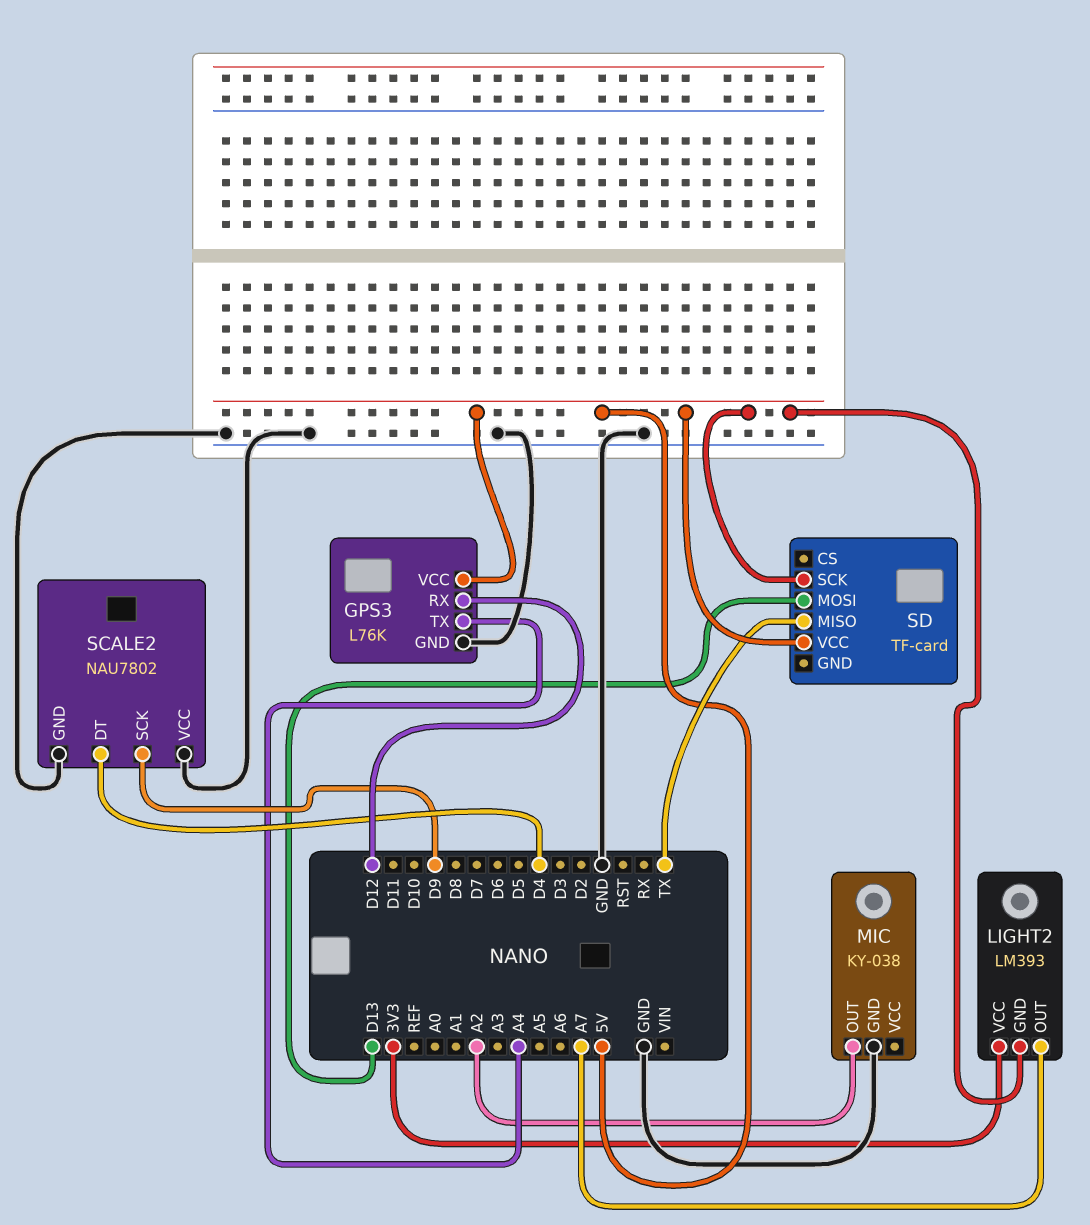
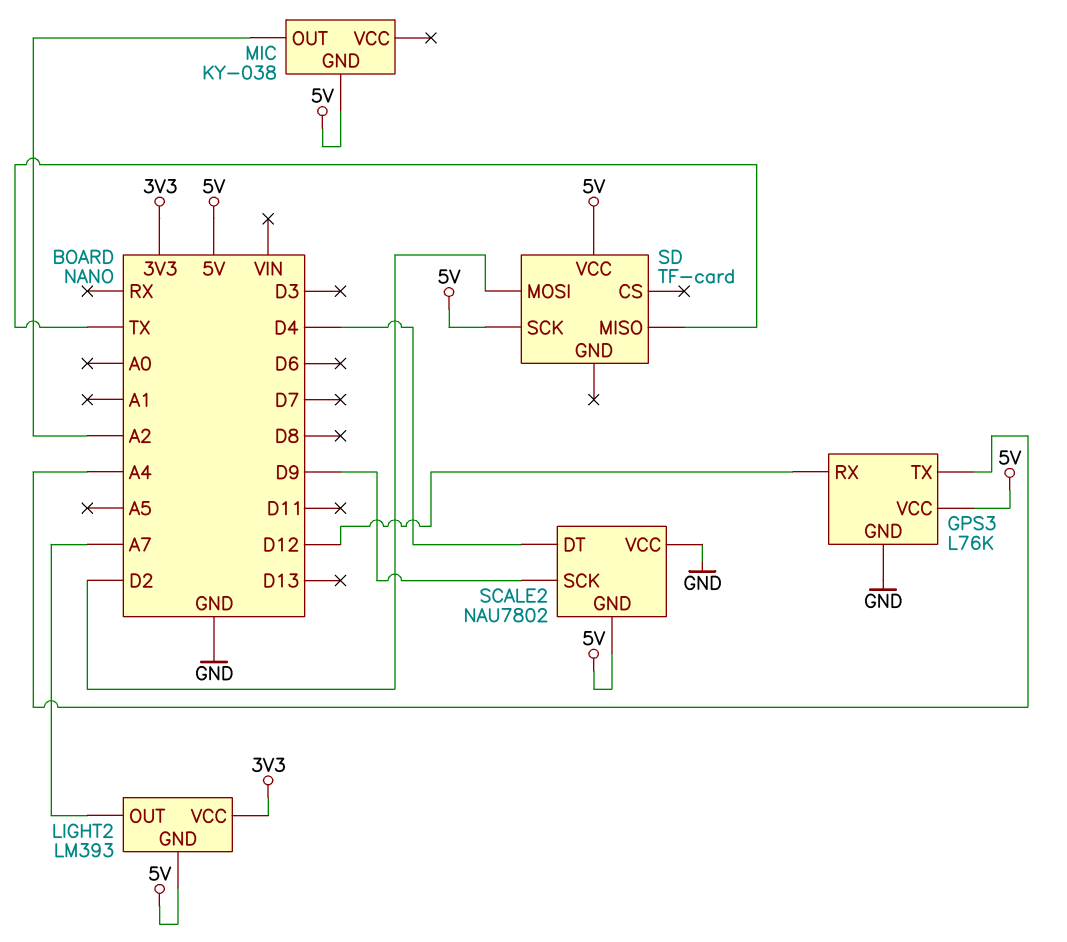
MIC pin GND: GND -> 5V
SCALE2 pin GND: GND -> 5V
SD pin MOSI: D13 -> D2

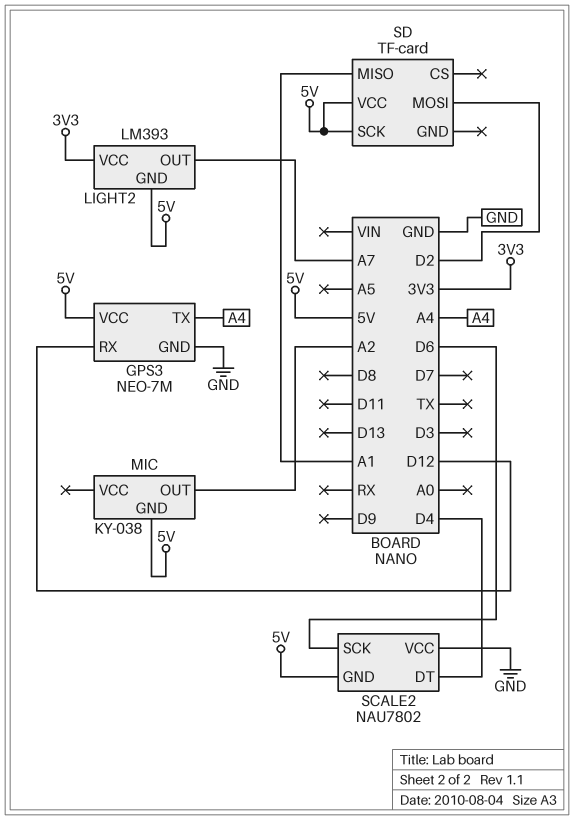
GPS3: L76K -> NEO-7M
SCALE2 pin SCK: D9 -> D6
SD pin MISO: TX -> A1

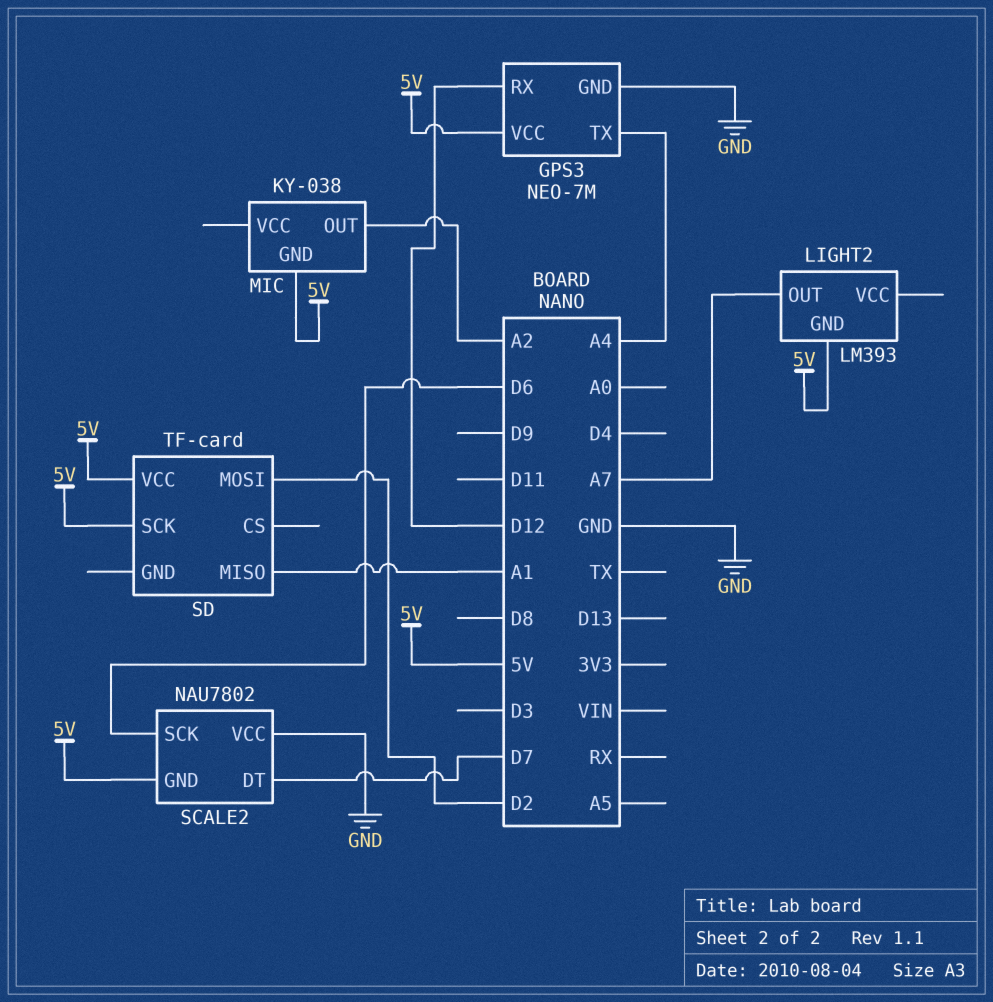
LIGHT2 pin VCC: 3V3 -> none
SCALE2 pin DT: D4 -> D7

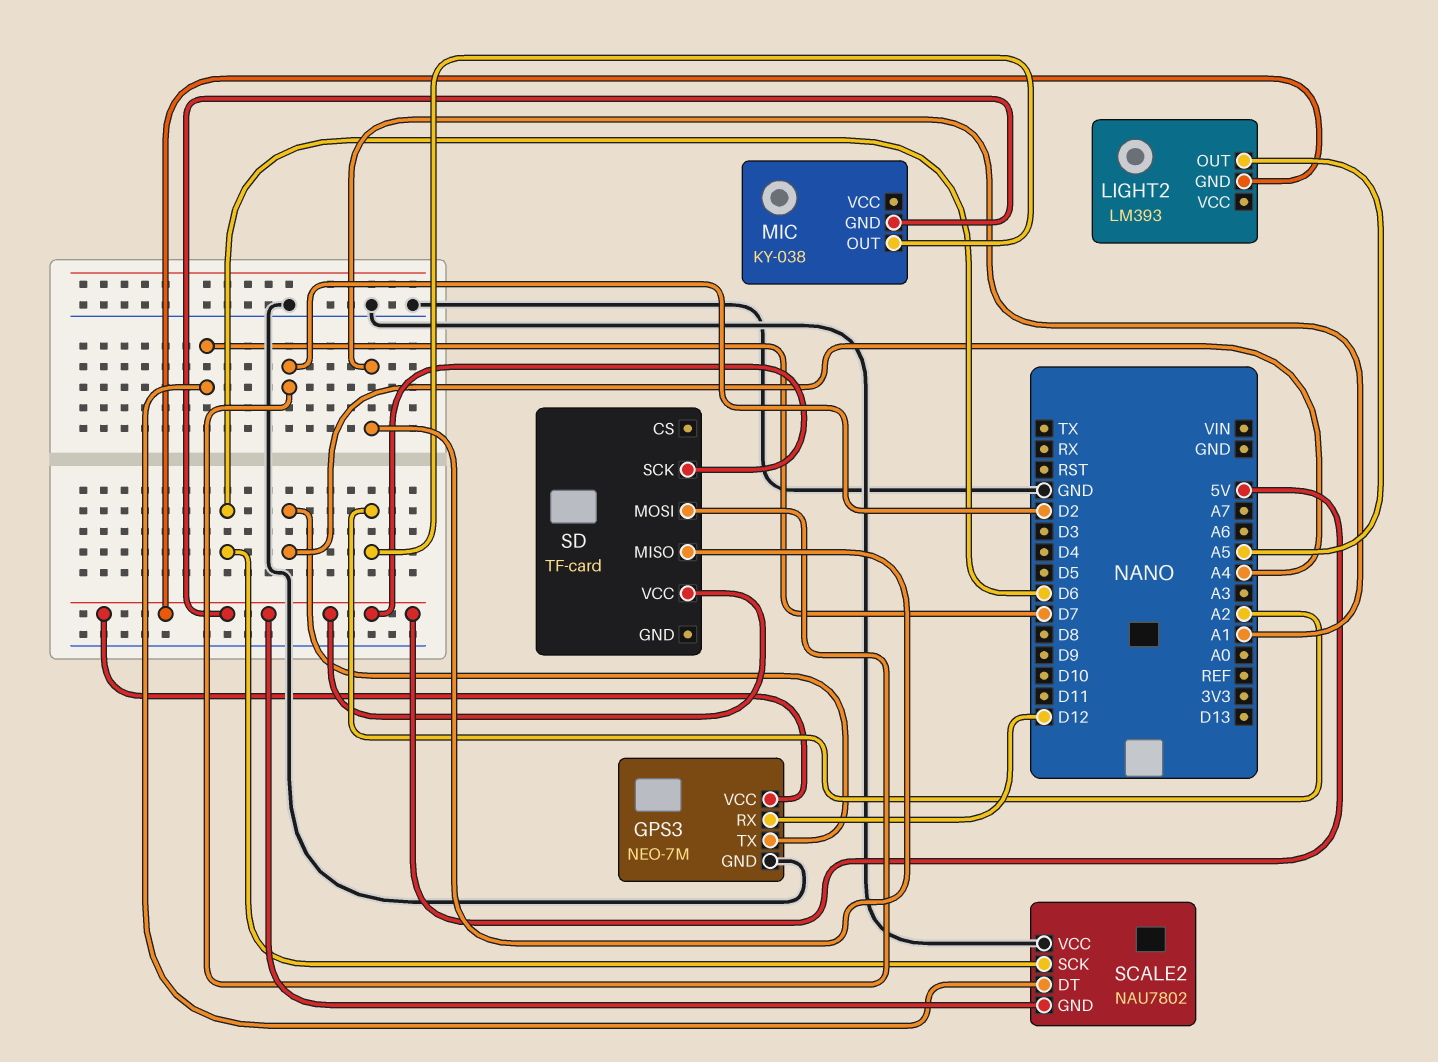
LIGHT2 pin OUT: A7 -> A5

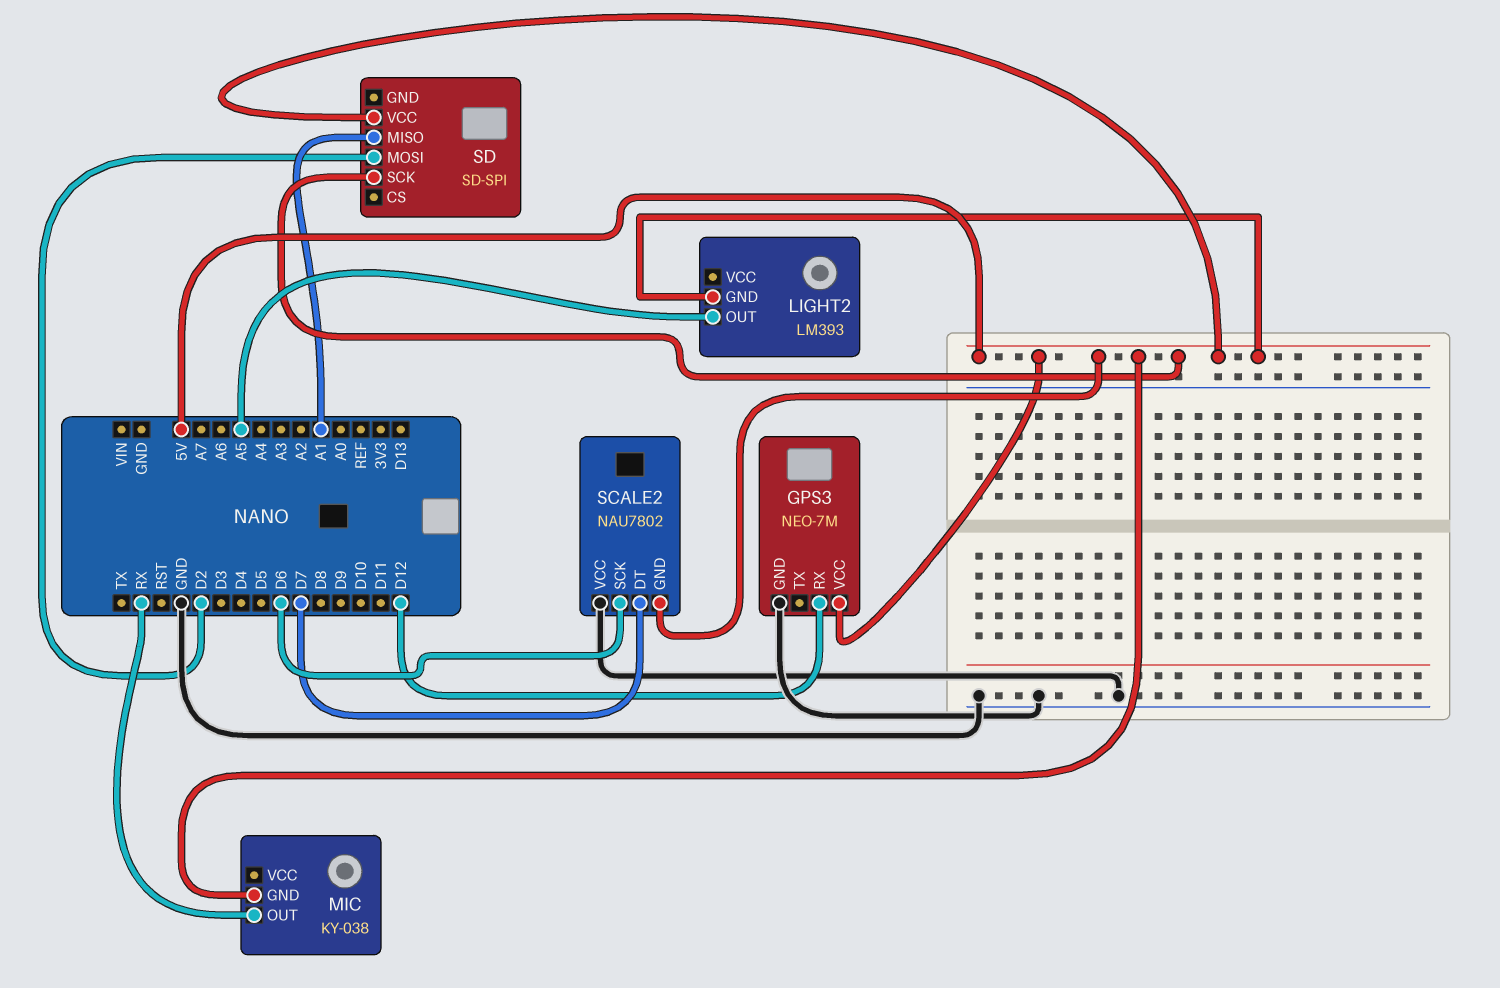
GPS3 pin TX: A4 -> none
MIC pin OUT: A2 -> RX
SD: TF-card -> SD-SPI

